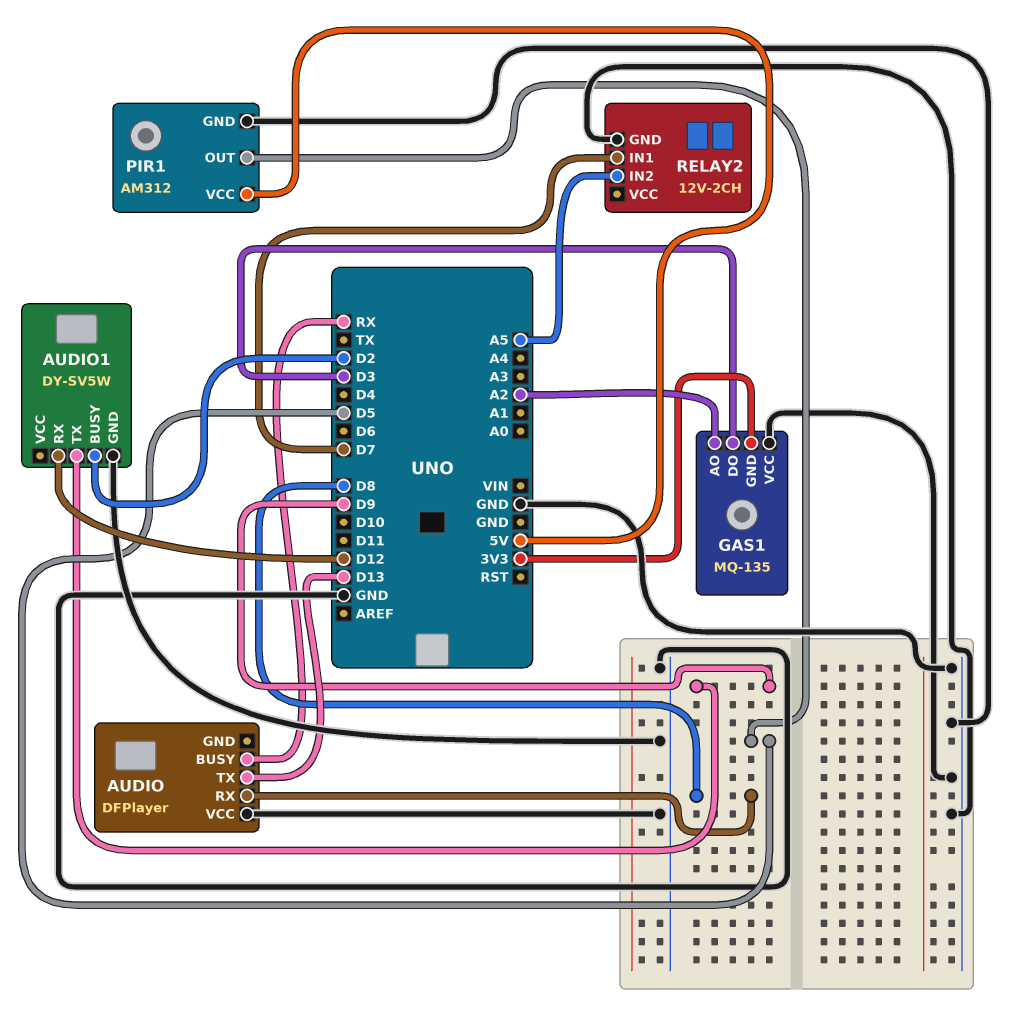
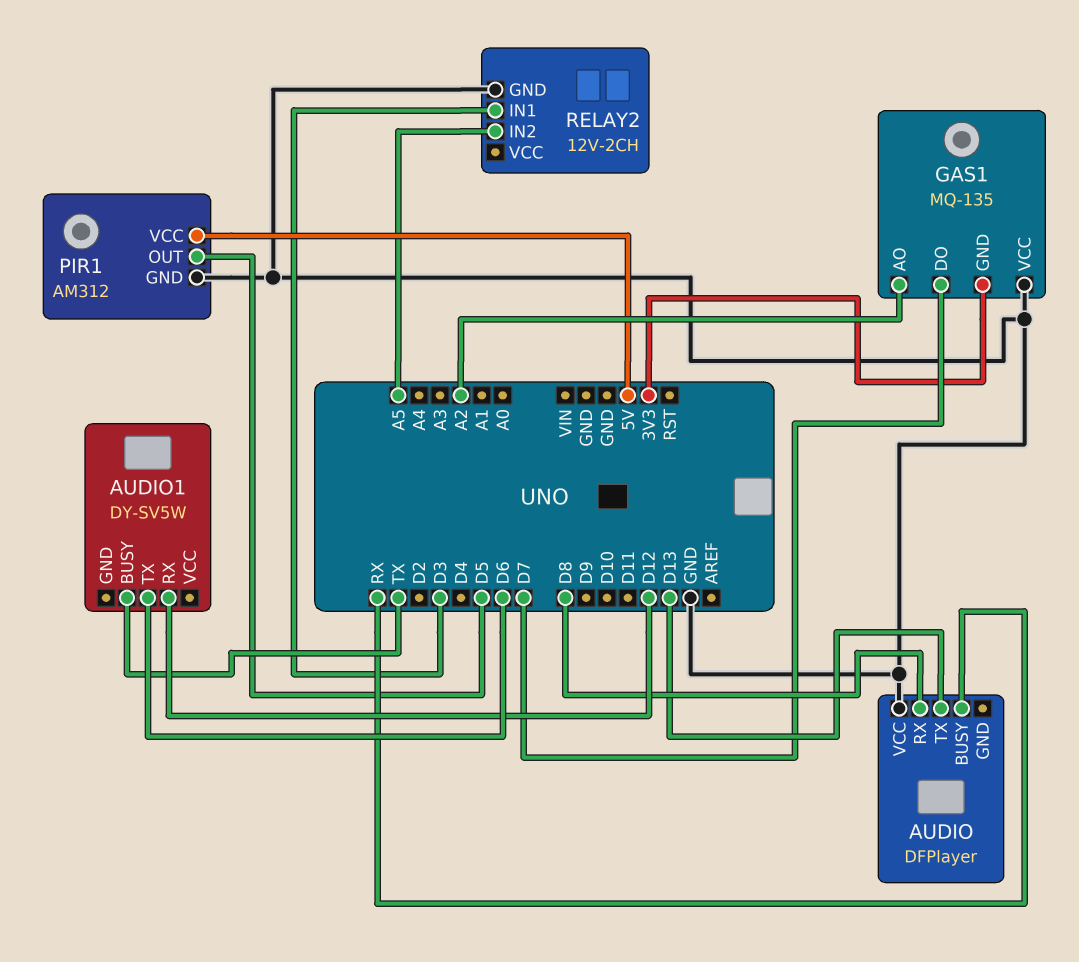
AUDIO1 pin BUSY: D2 -> TX
AUDIO1 pin GND: GND -> none
AUDIO1 pin TX: D9 -> D6
GAS1 pin DO: D3 -> D7
RELAY2 pin IN1: D7 -> D3

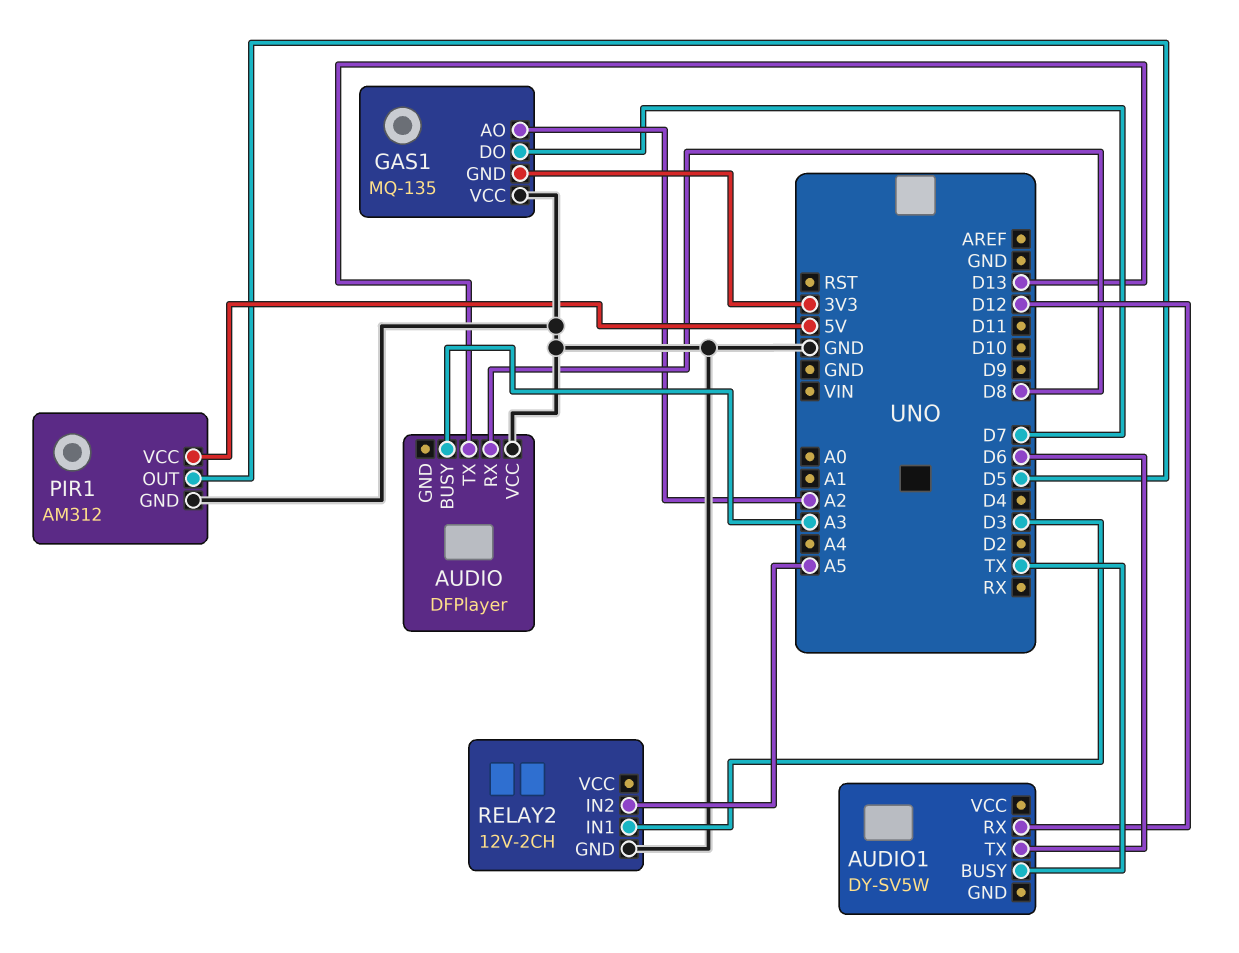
AUDIO pin BUSY: RX -> A3

